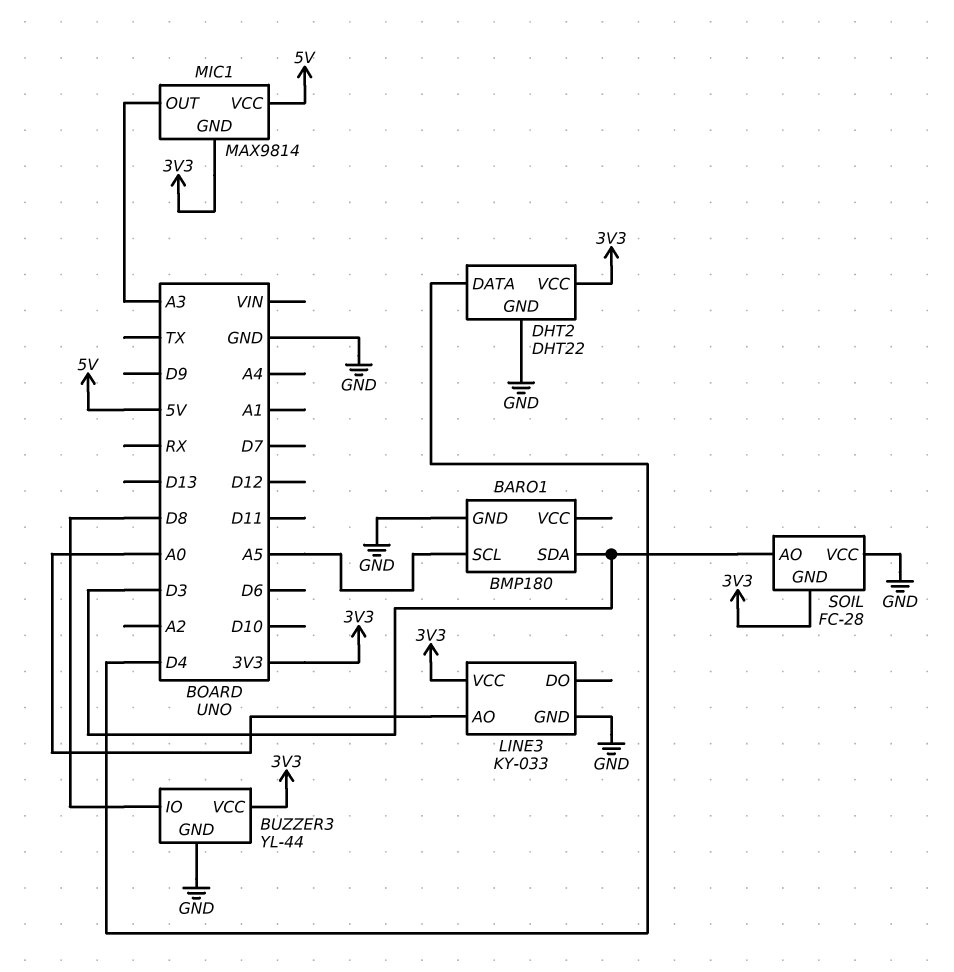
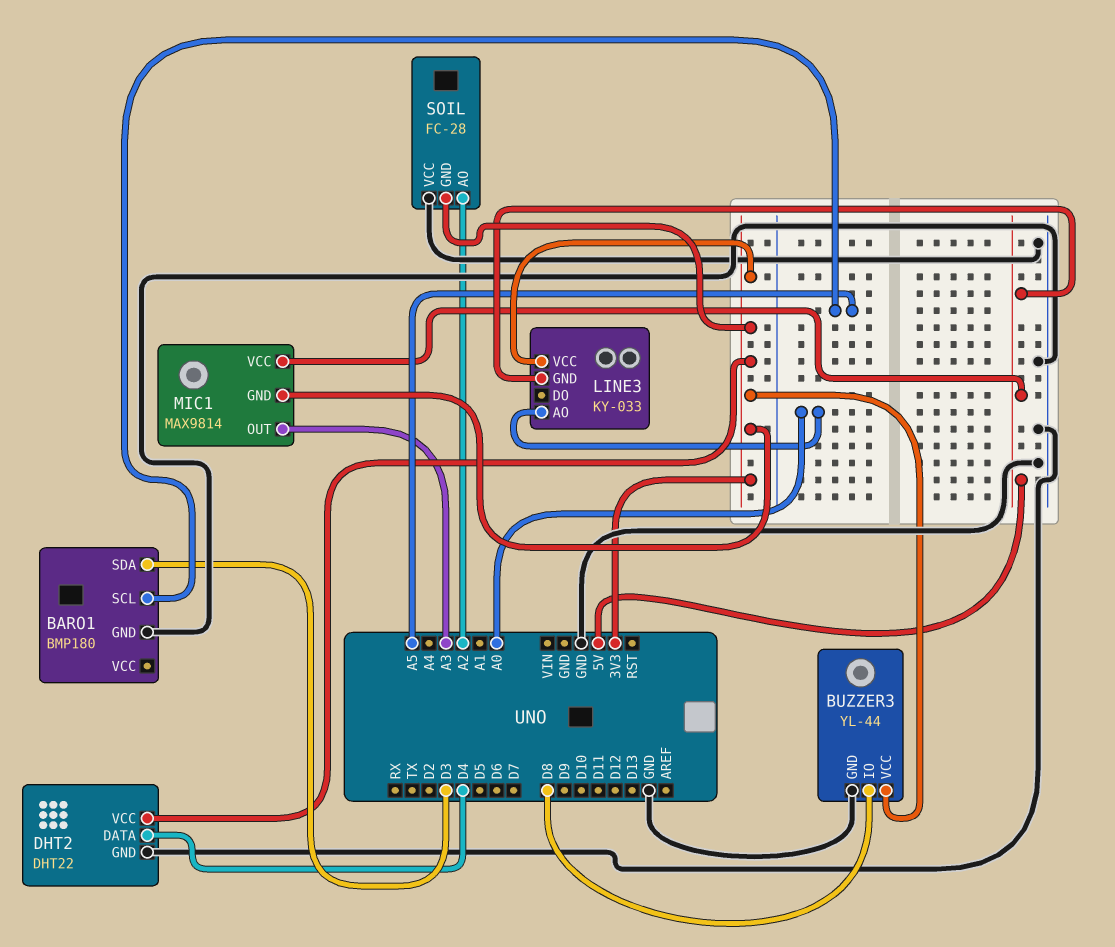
LINE3 pin GND: GND -> 5V
SOIL pin AO: D3 -> A2

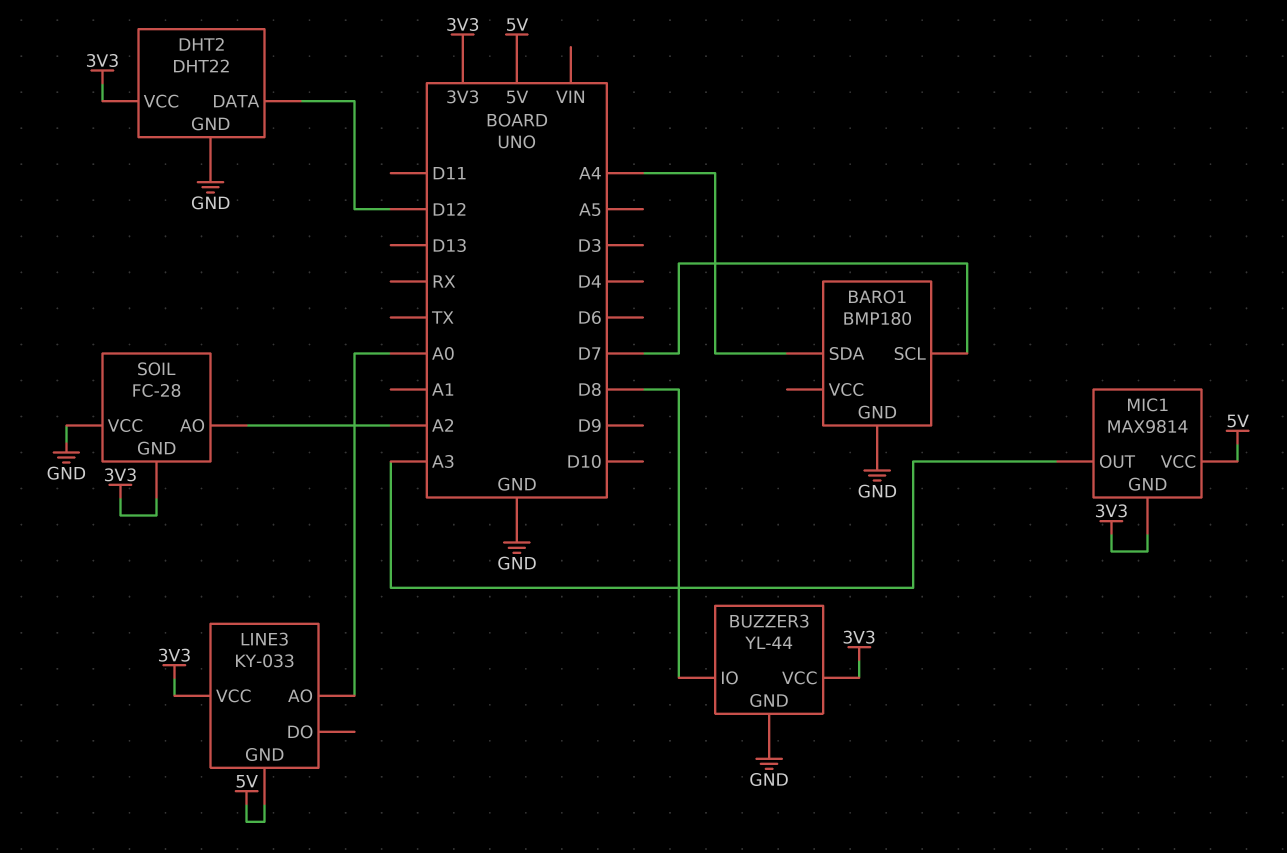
BARO1 pin SCL: A5 -> D7
BARO1 pin SDA: D3 -> A4
DHT2 pin DATA: D4 -> D12

